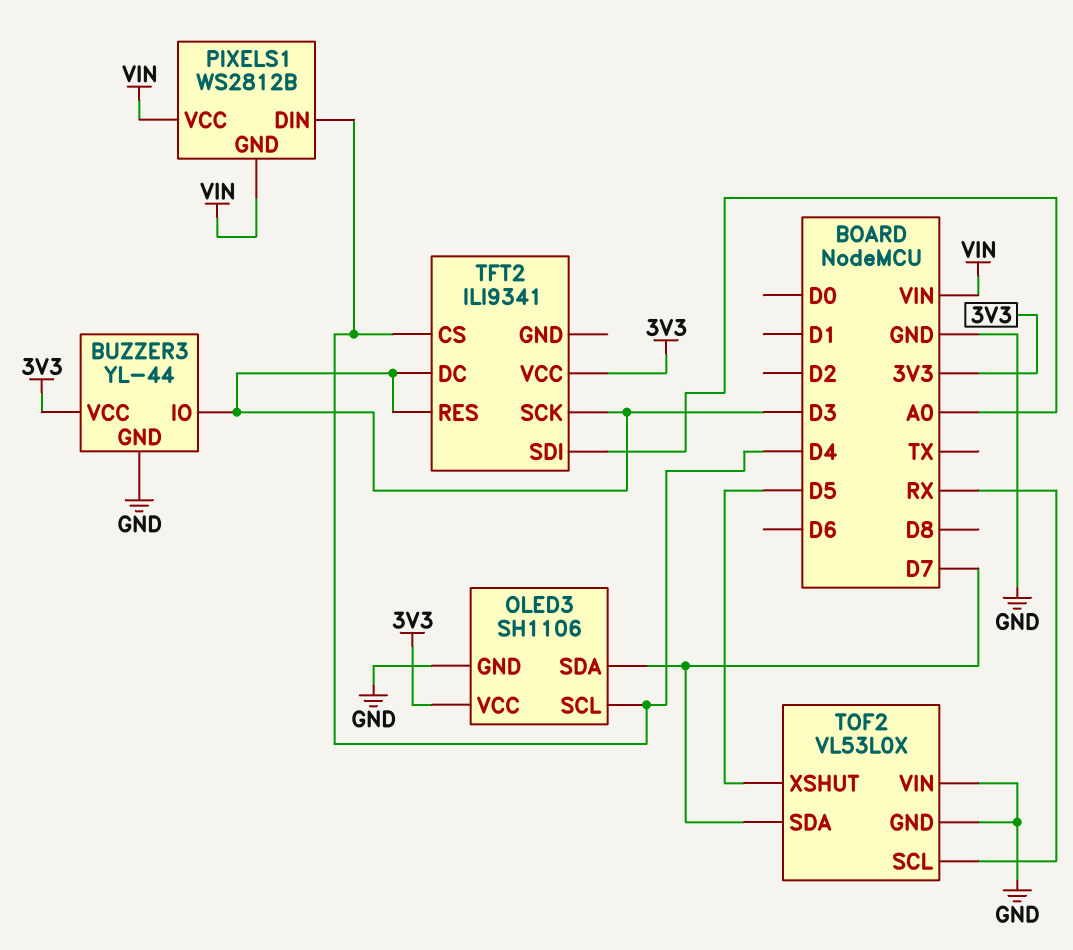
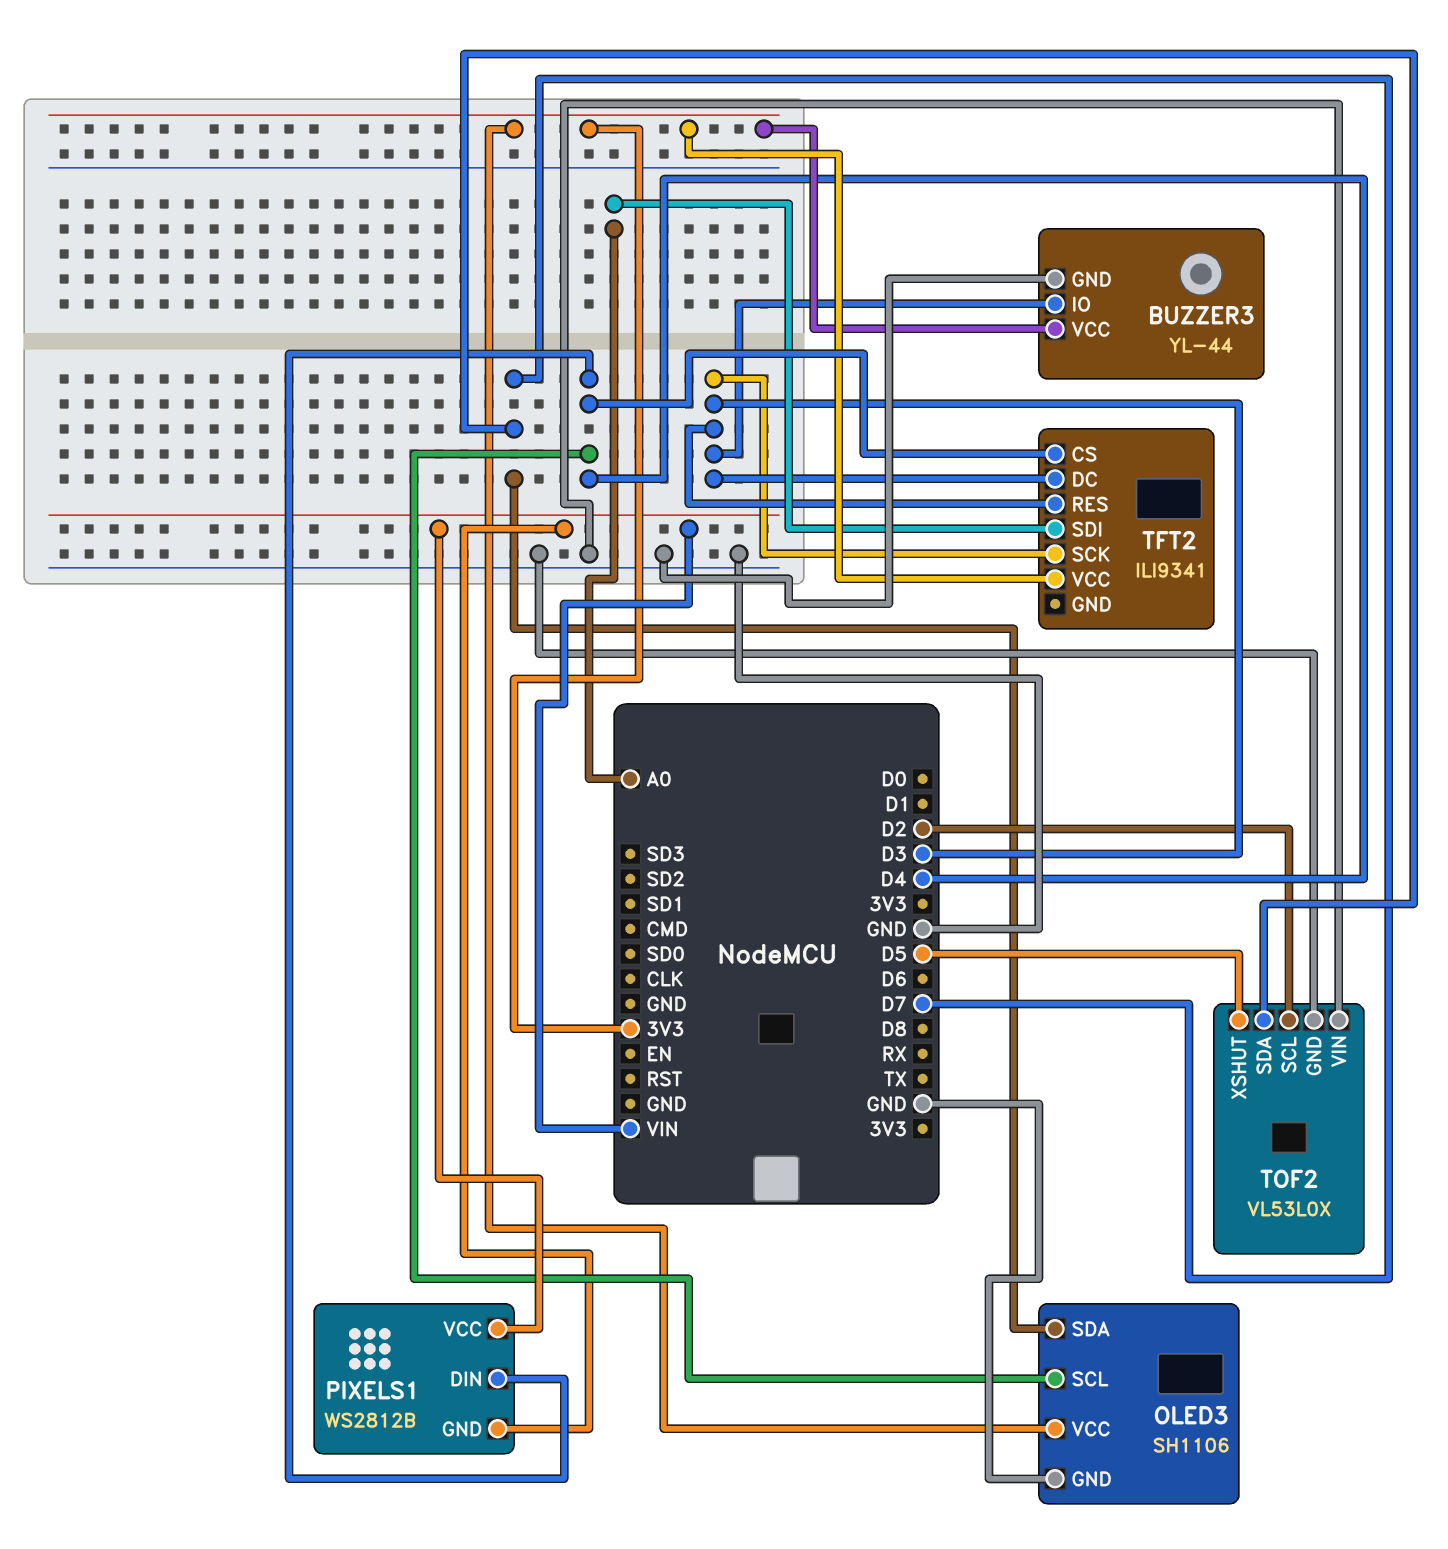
TOF2 pin SCL: RX -> D2

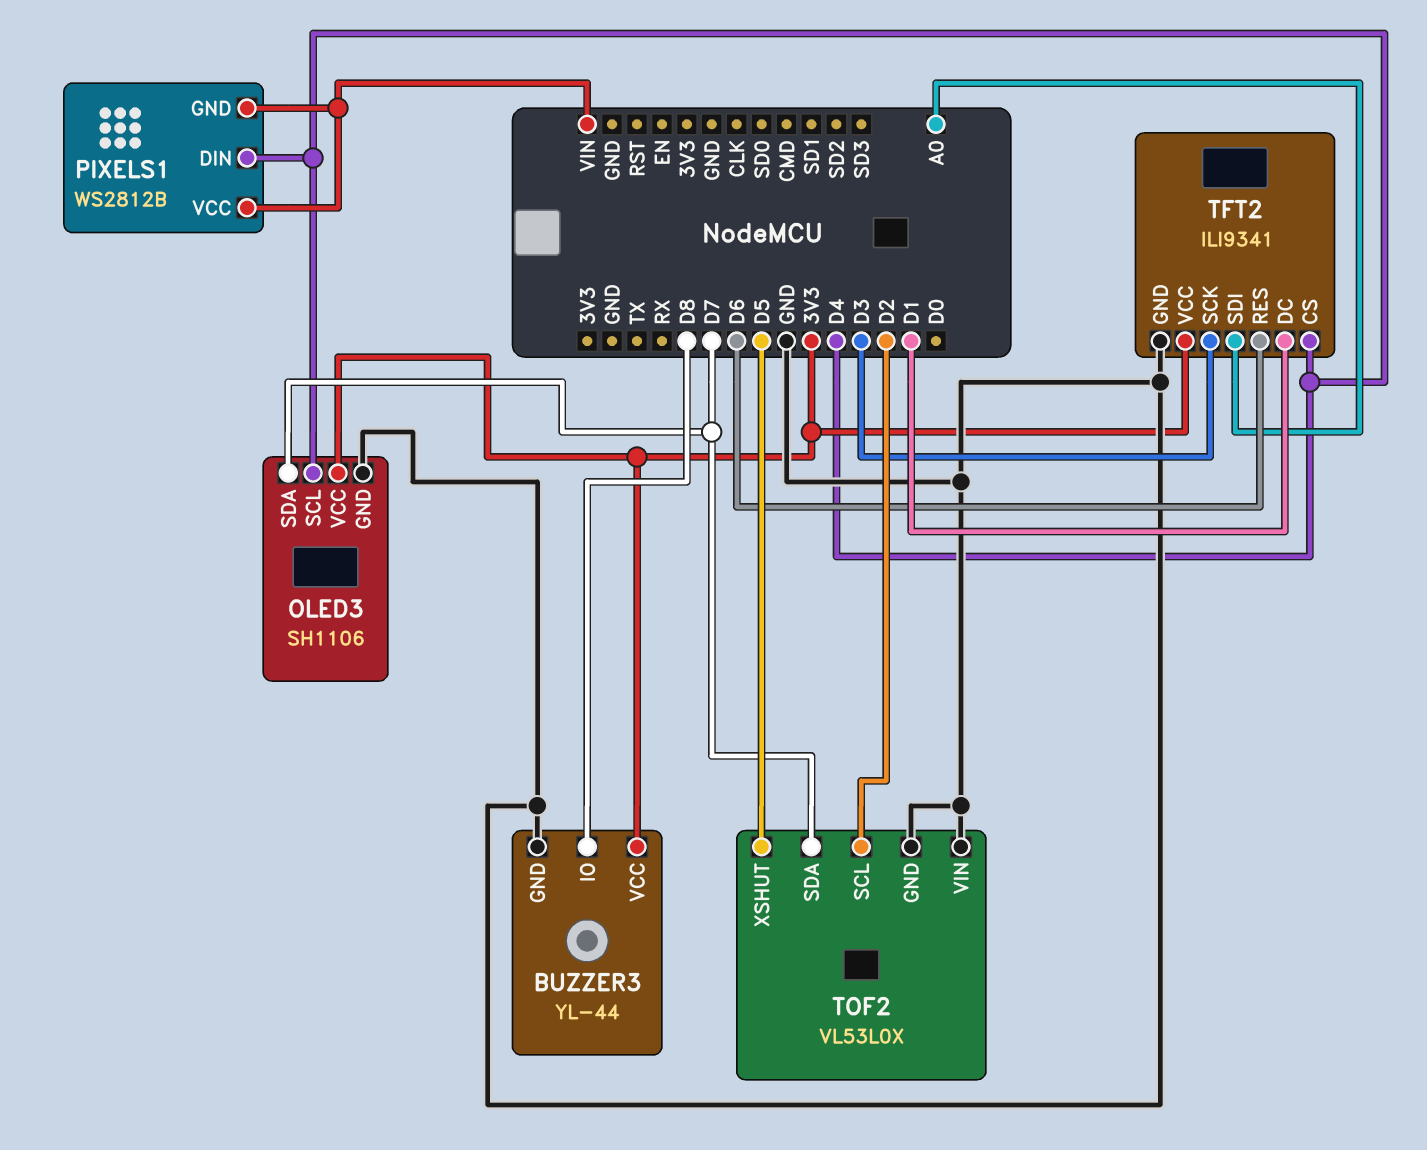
BUZZER3 pin IO: D3 -> D8
TFT2 pin DC: D3 -> D1
TFT2 pin GND: none -> GND
TFT2 pin RES: D3 -> D6

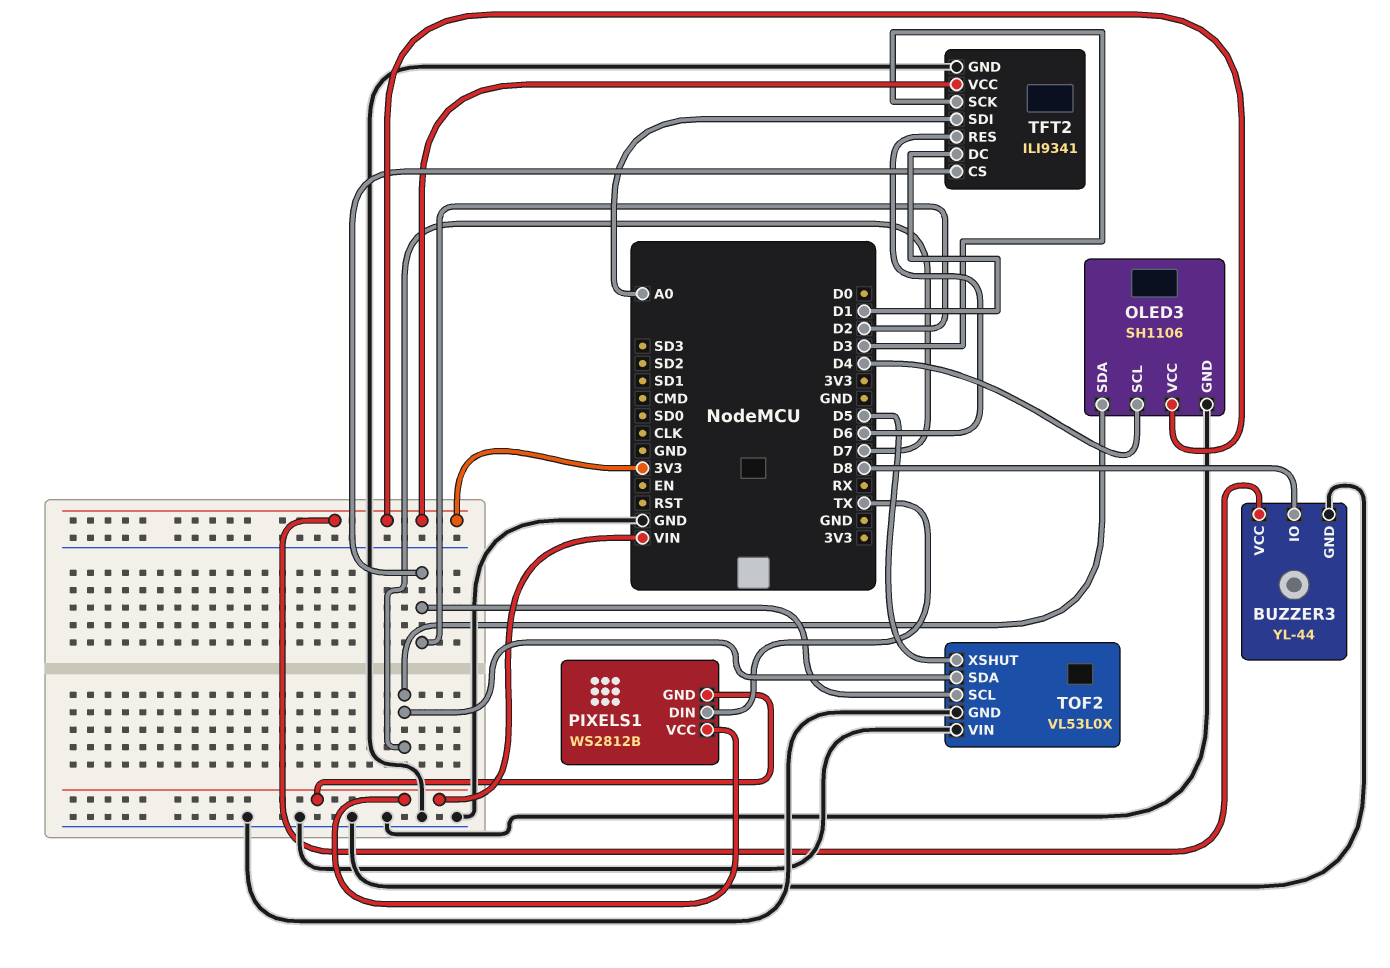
PIXELS1 pin DIN: D4 -> TX
TFT2 pin CS: D4 -> D2

